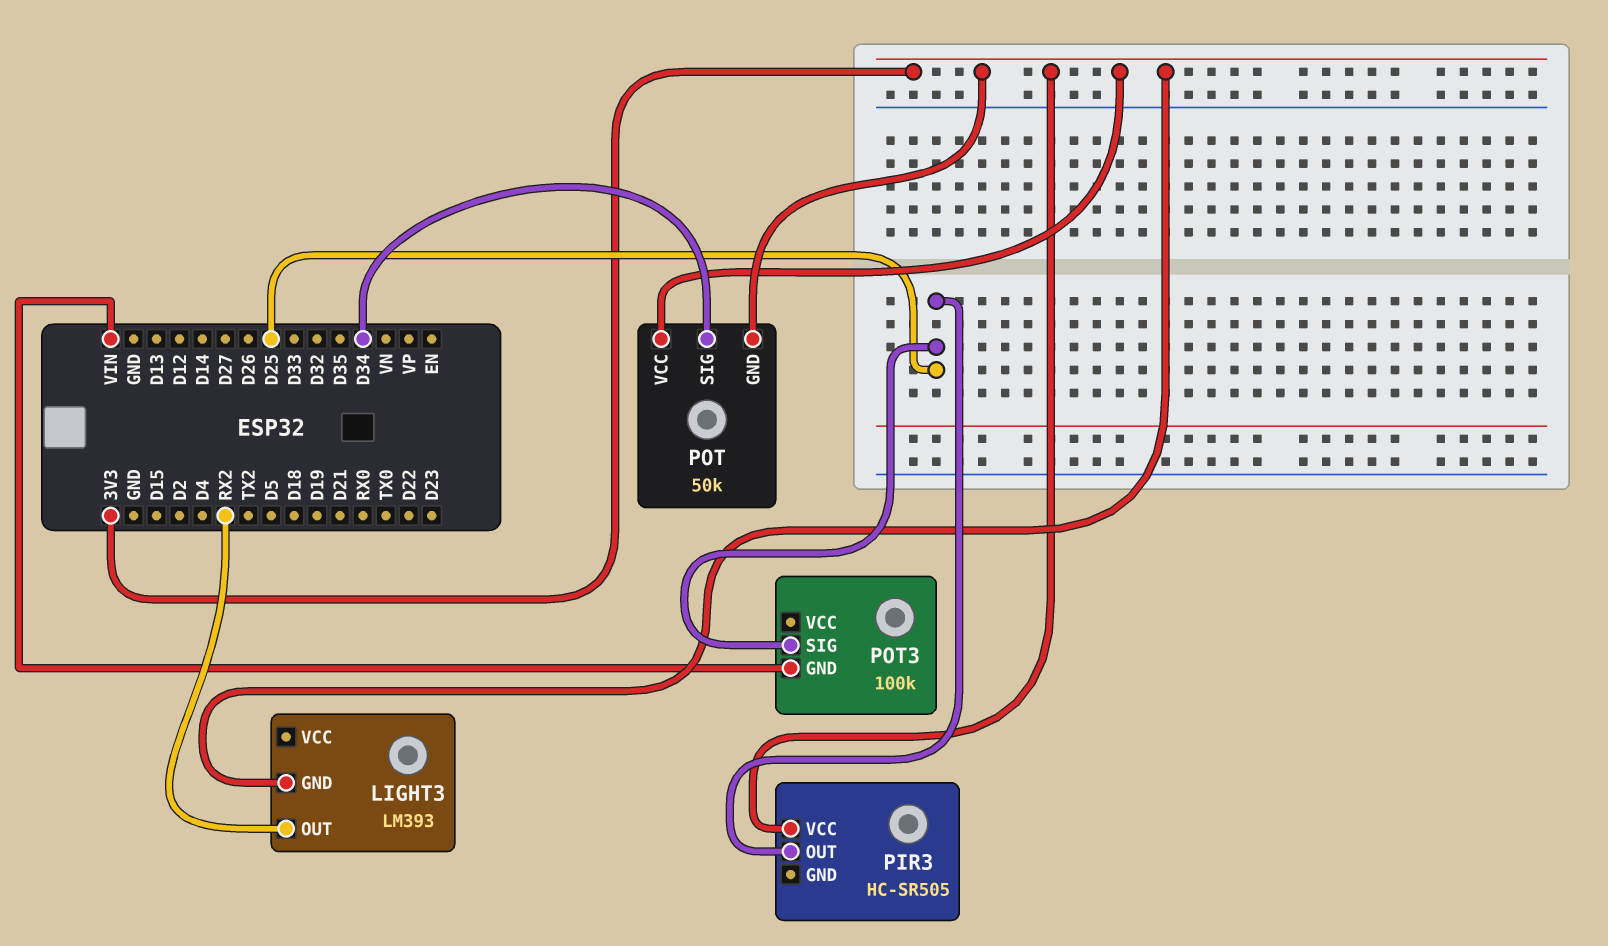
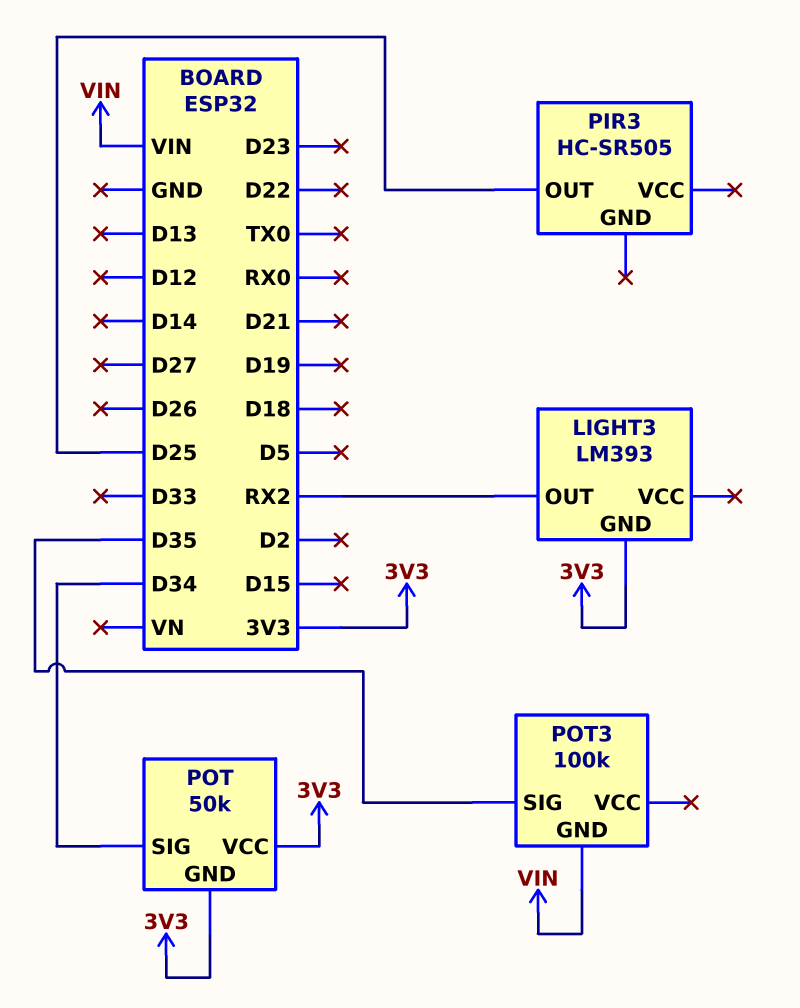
PIR3 pin VCC: 3V3 -> none
POT3 pin SIG: D25 -> D35

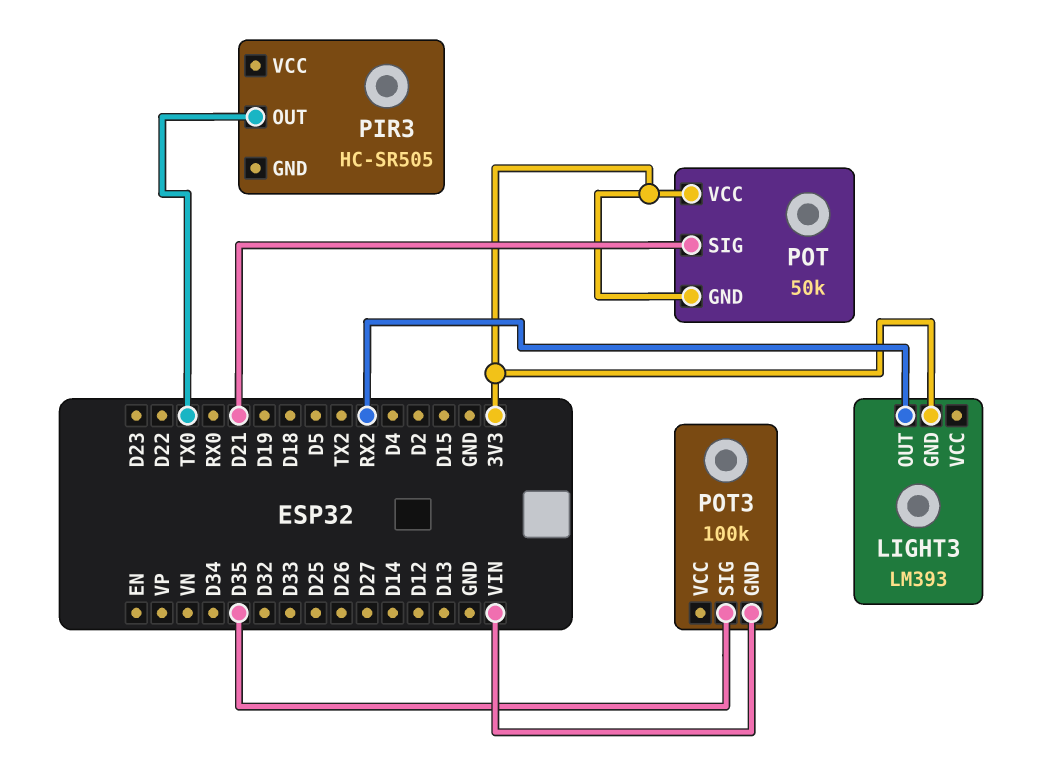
PIR3 pin OUT: D25 -> TX0
POT pin SIG: D34 -> D21

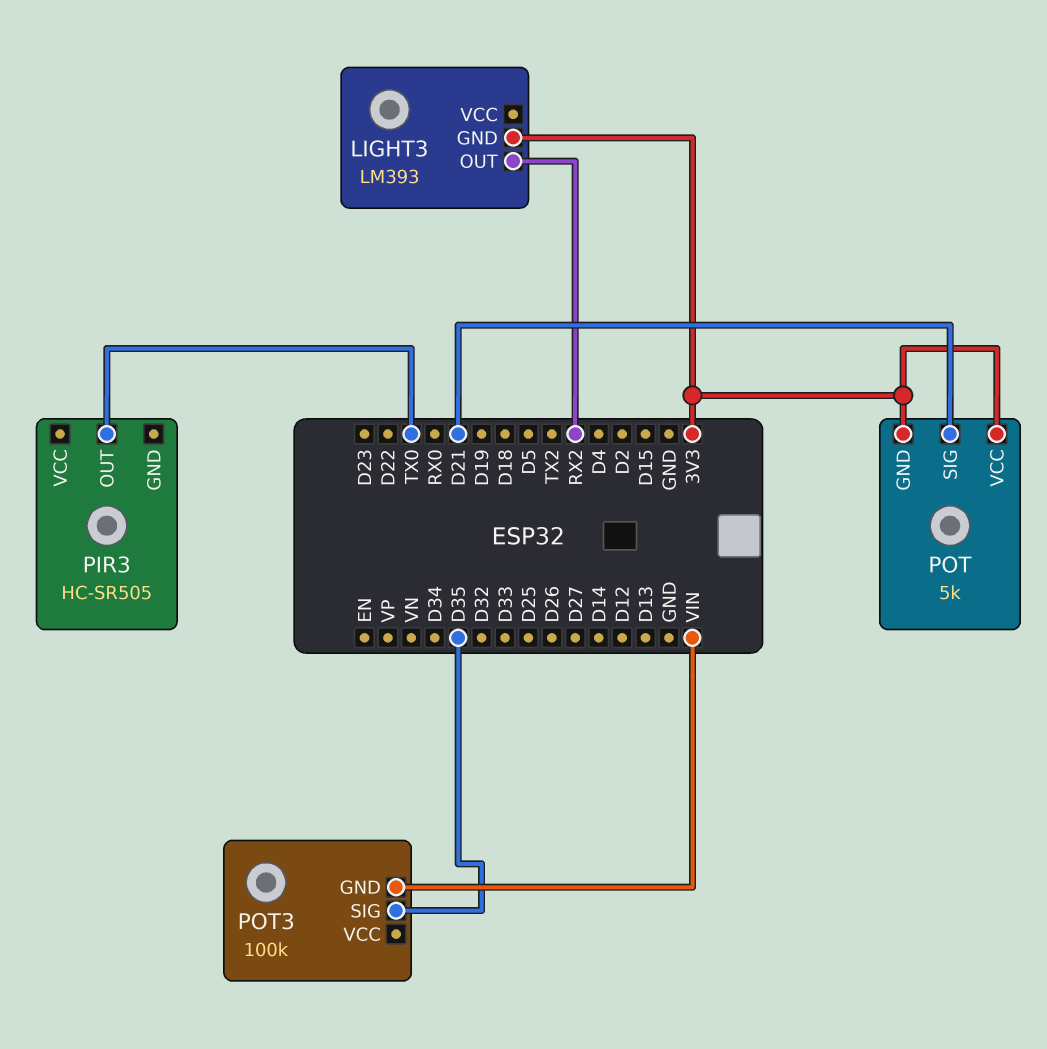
POT: 50k -> 5k

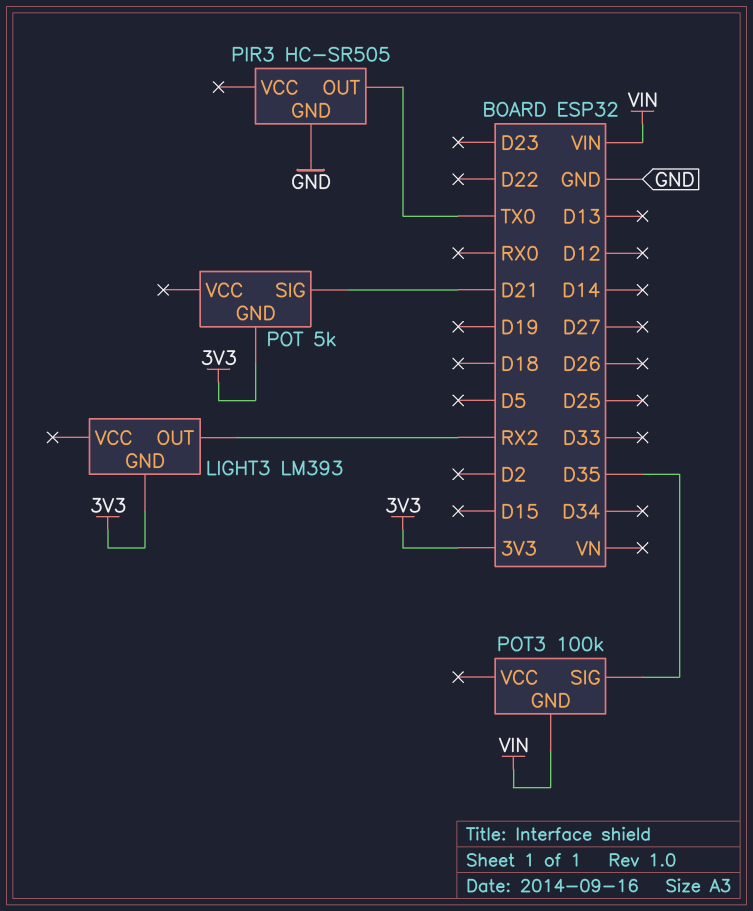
PIR3 pin GND: none -> GND
POT pin VCC: 3V3 -> none

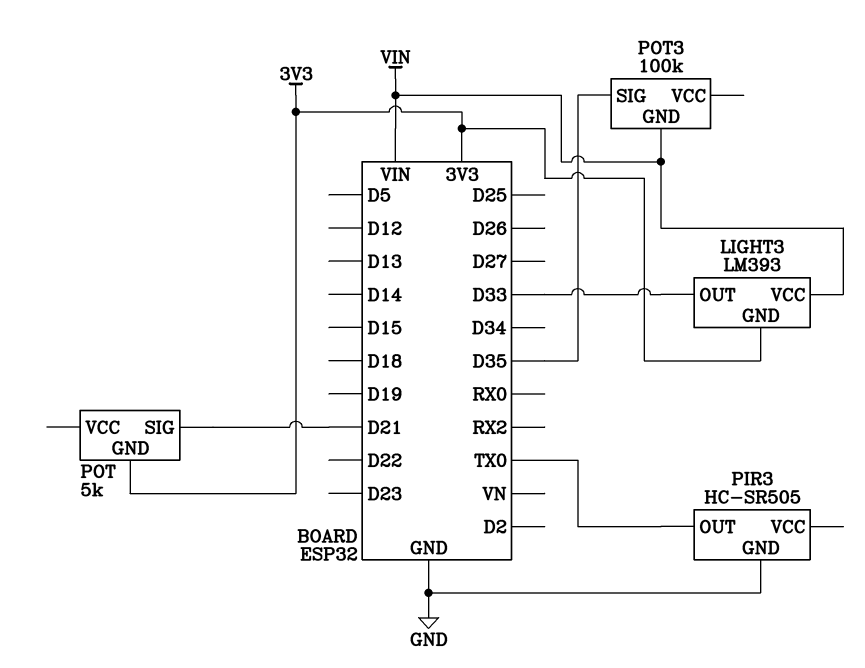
LIGHT3 pin OUT: RX2 -> D33
LIGHT3 pin VCC: none -> VIN

